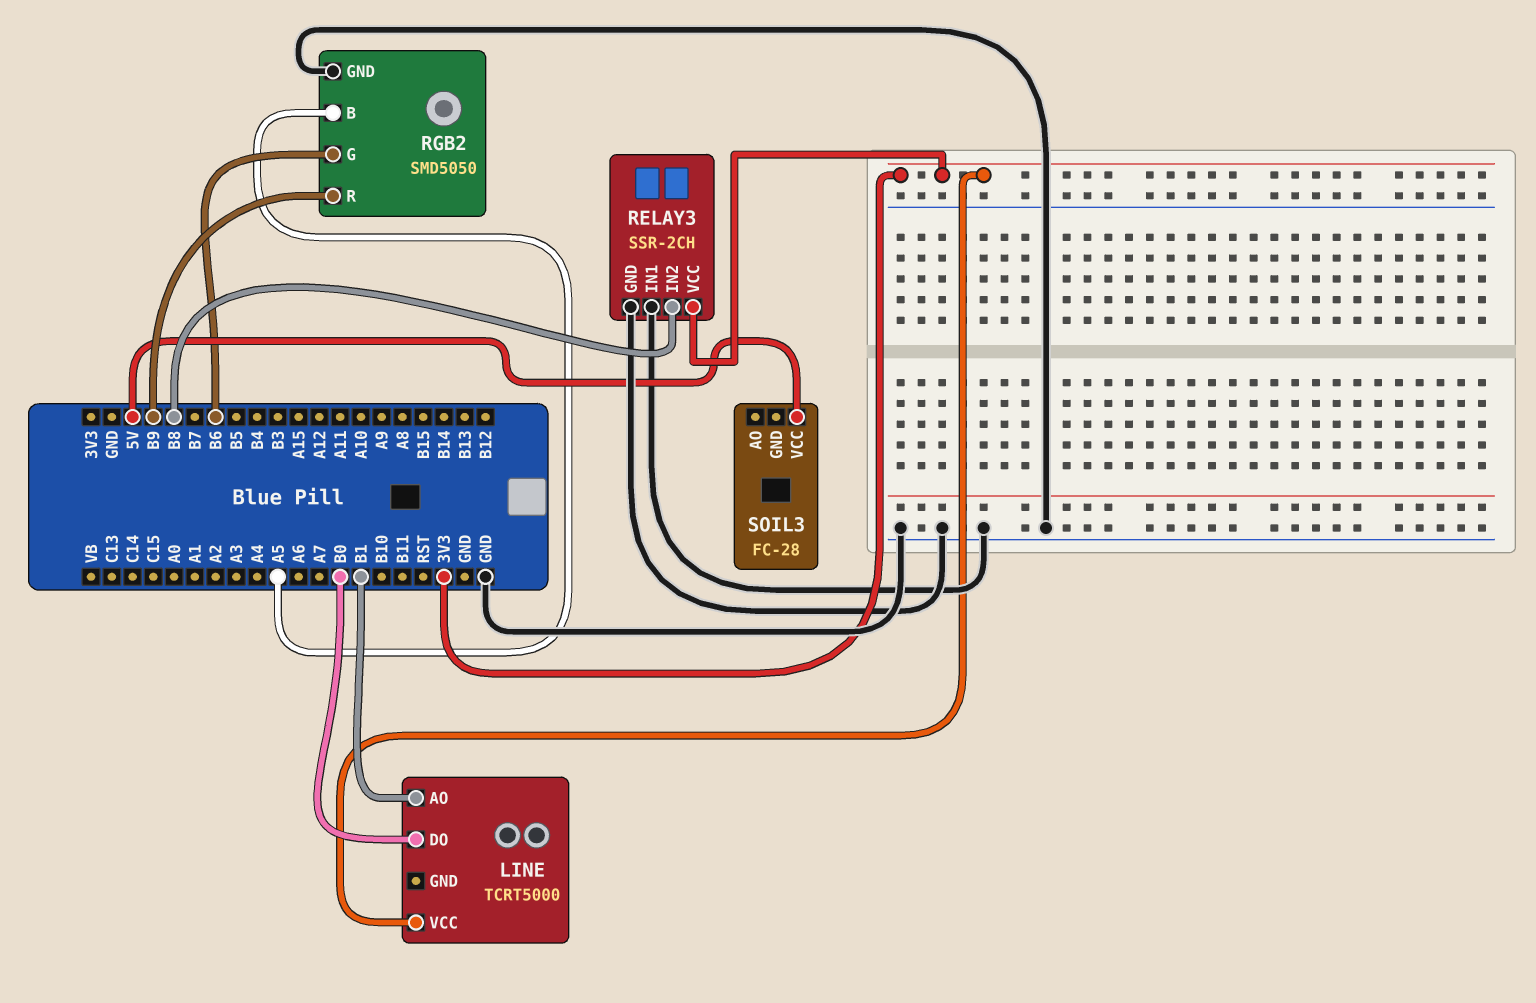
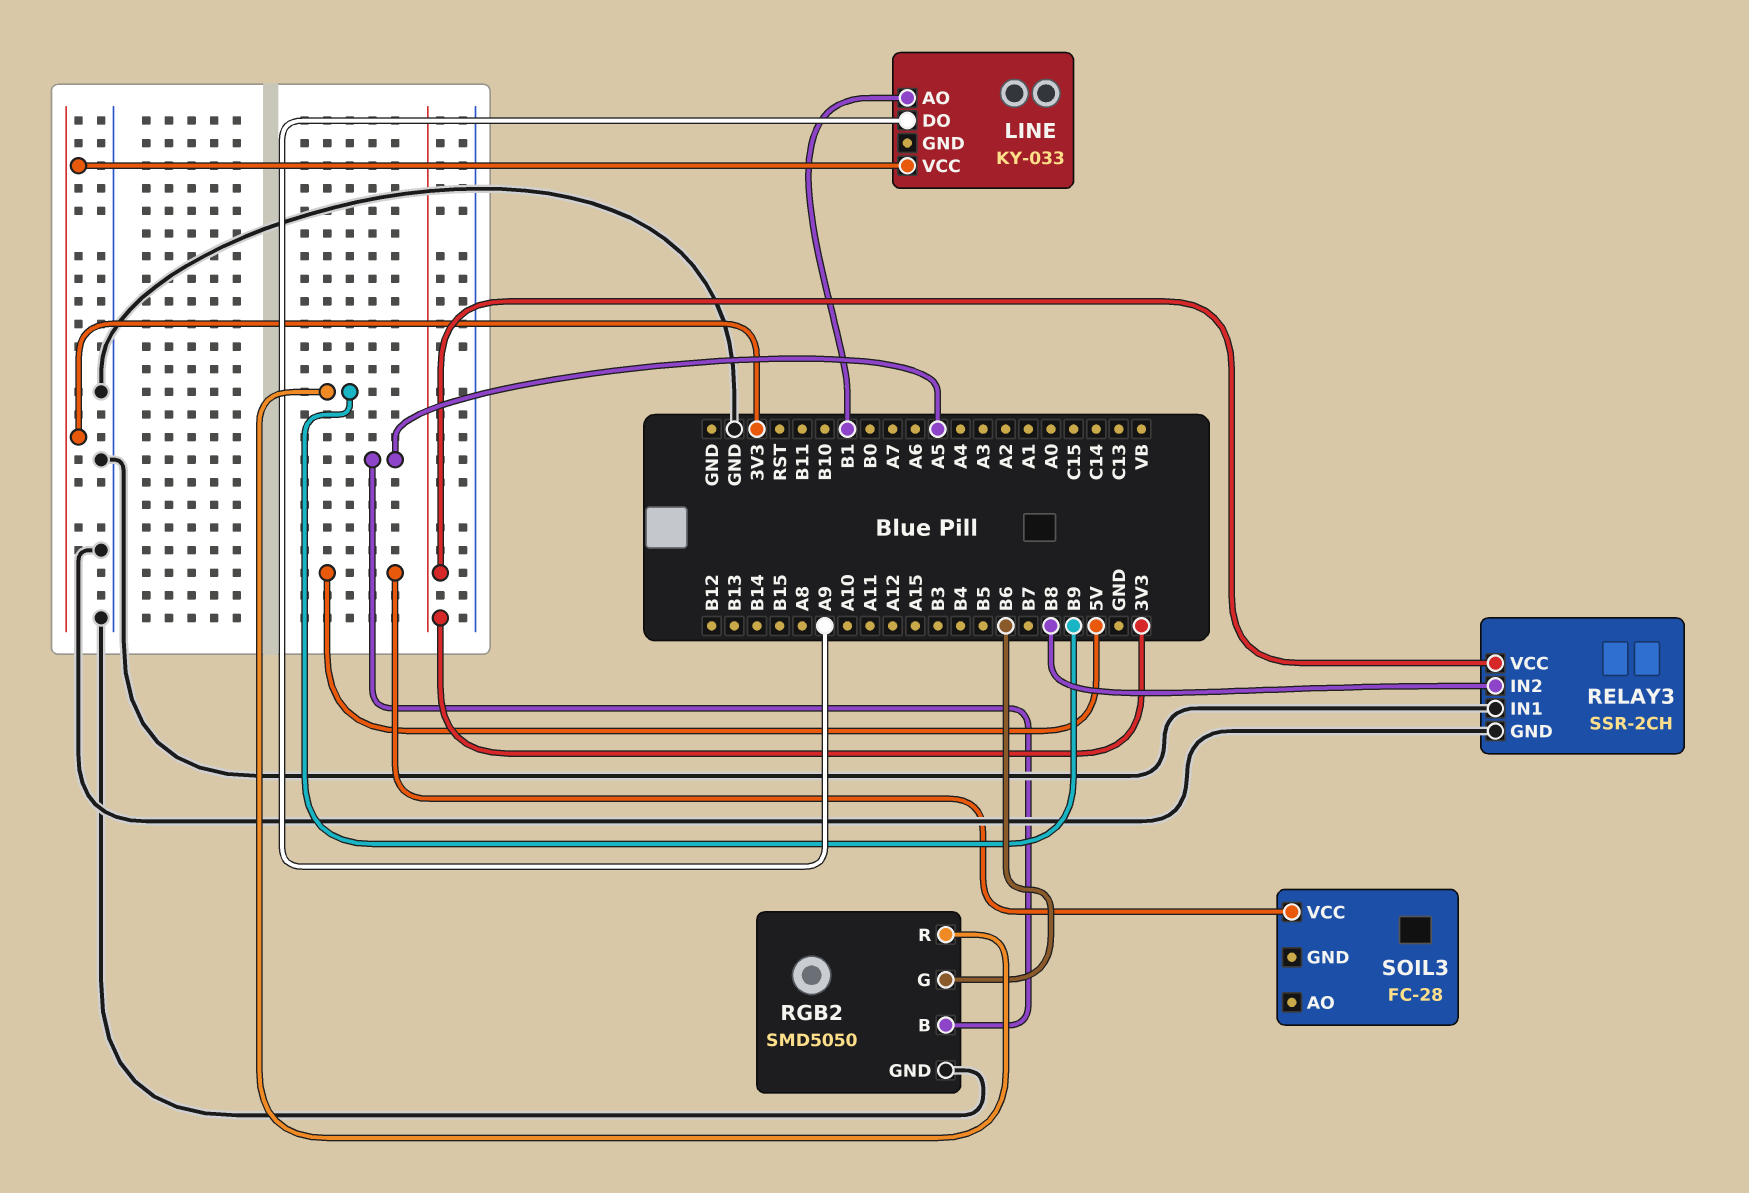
LINE: TCRT5000 -> KY-033
LINE pin DO: B0 -> A9

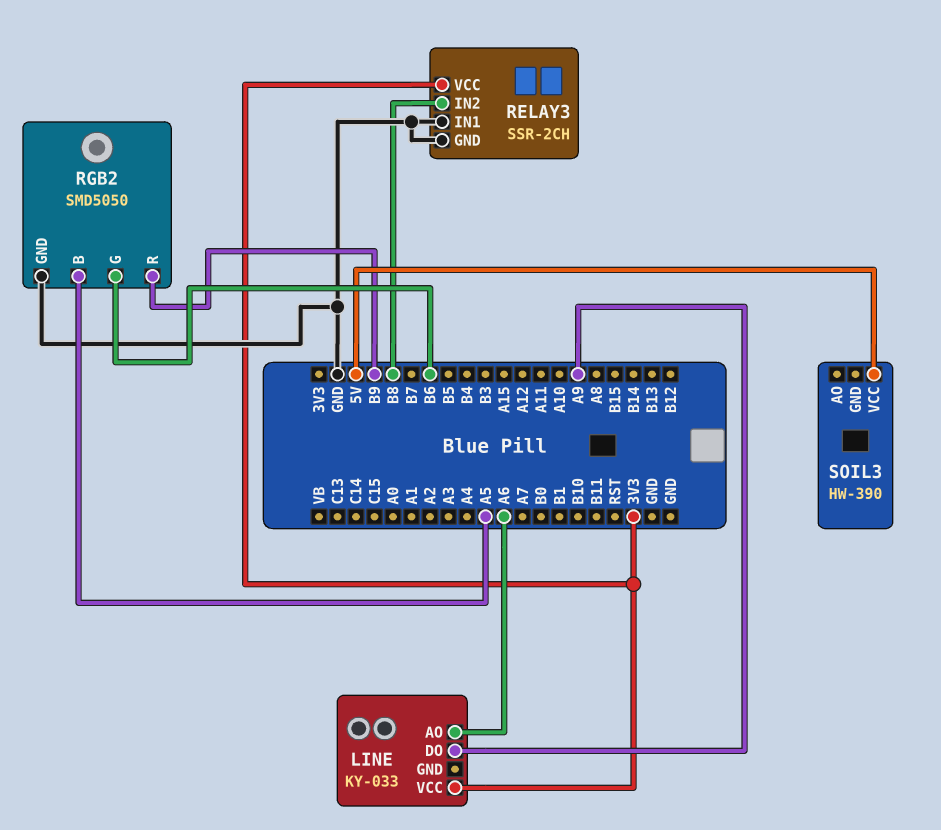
LINE pin AO: B1 -> A6
SOIL3: FC-28 -> HW-390

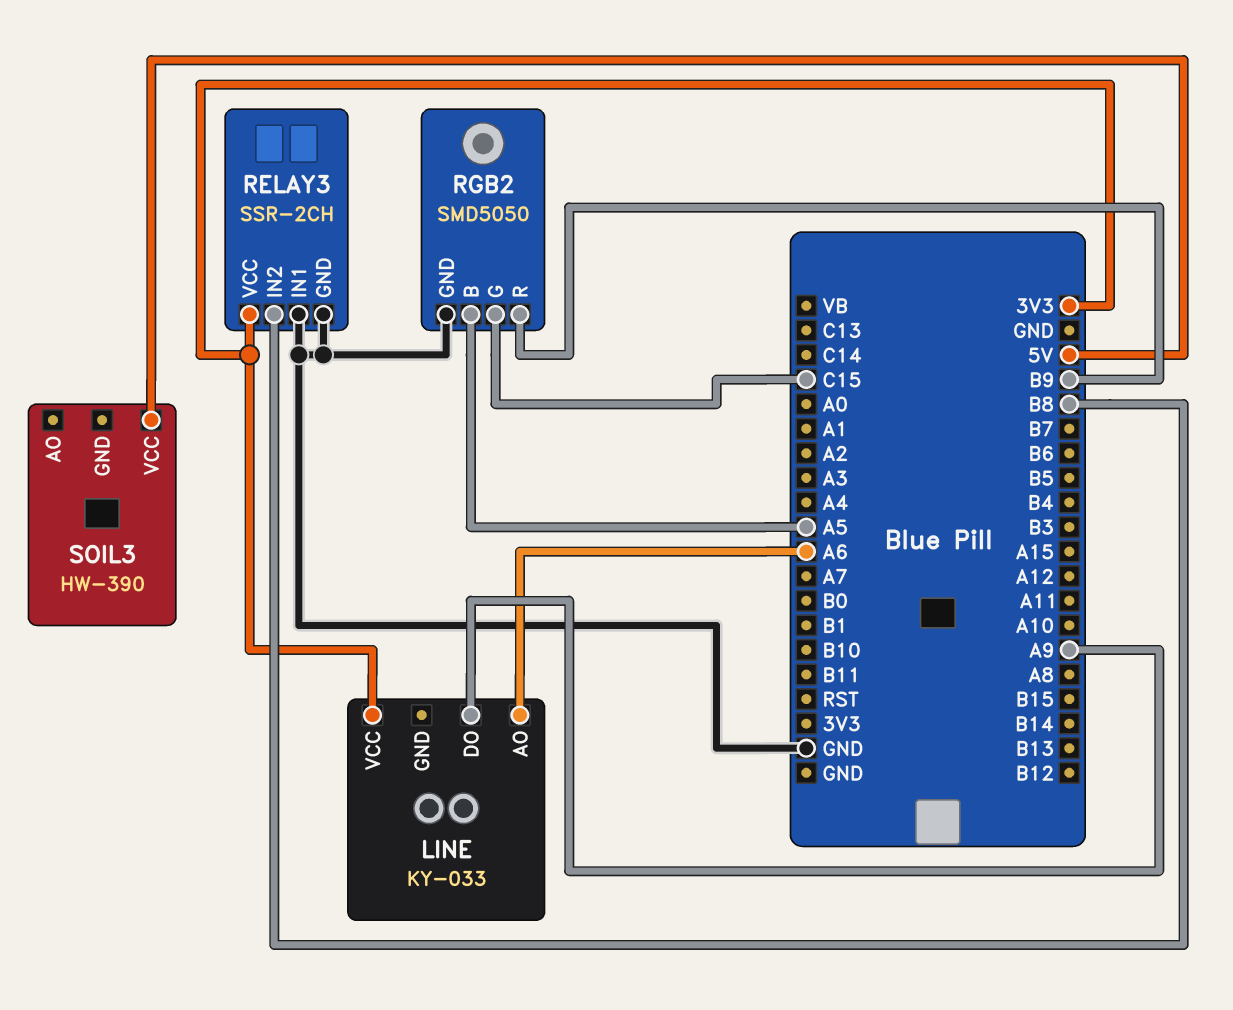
RGB2 pin G: B6 -> C15

